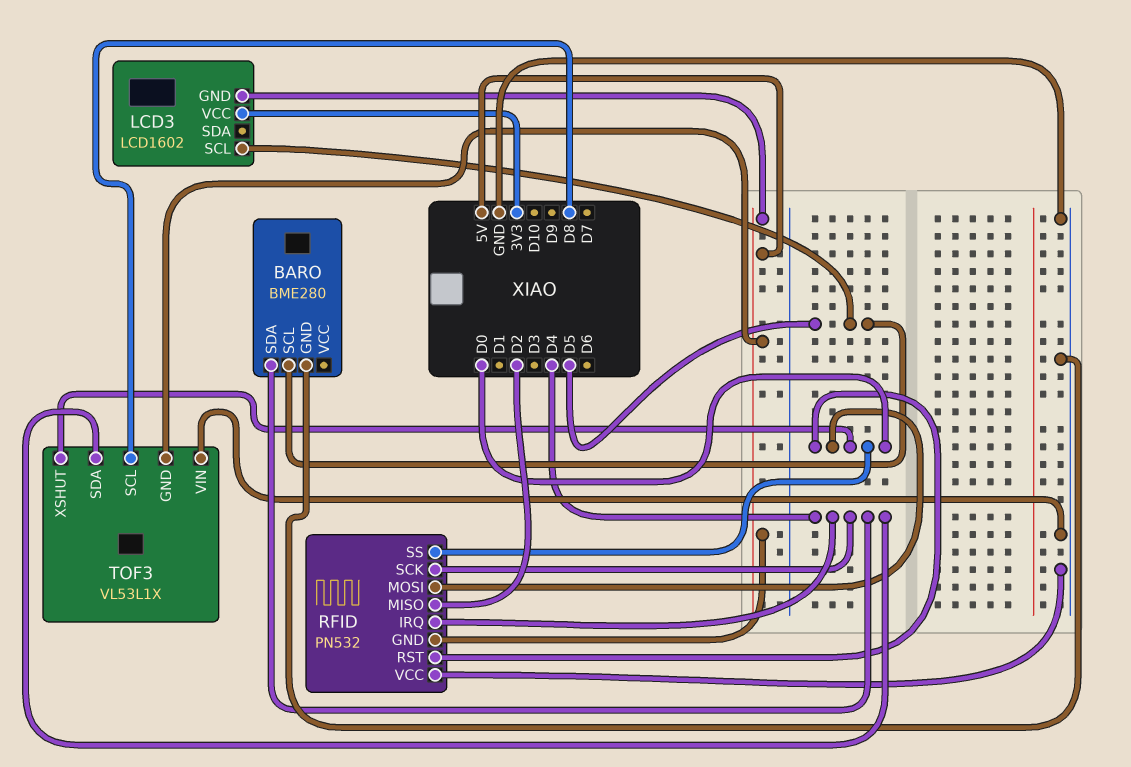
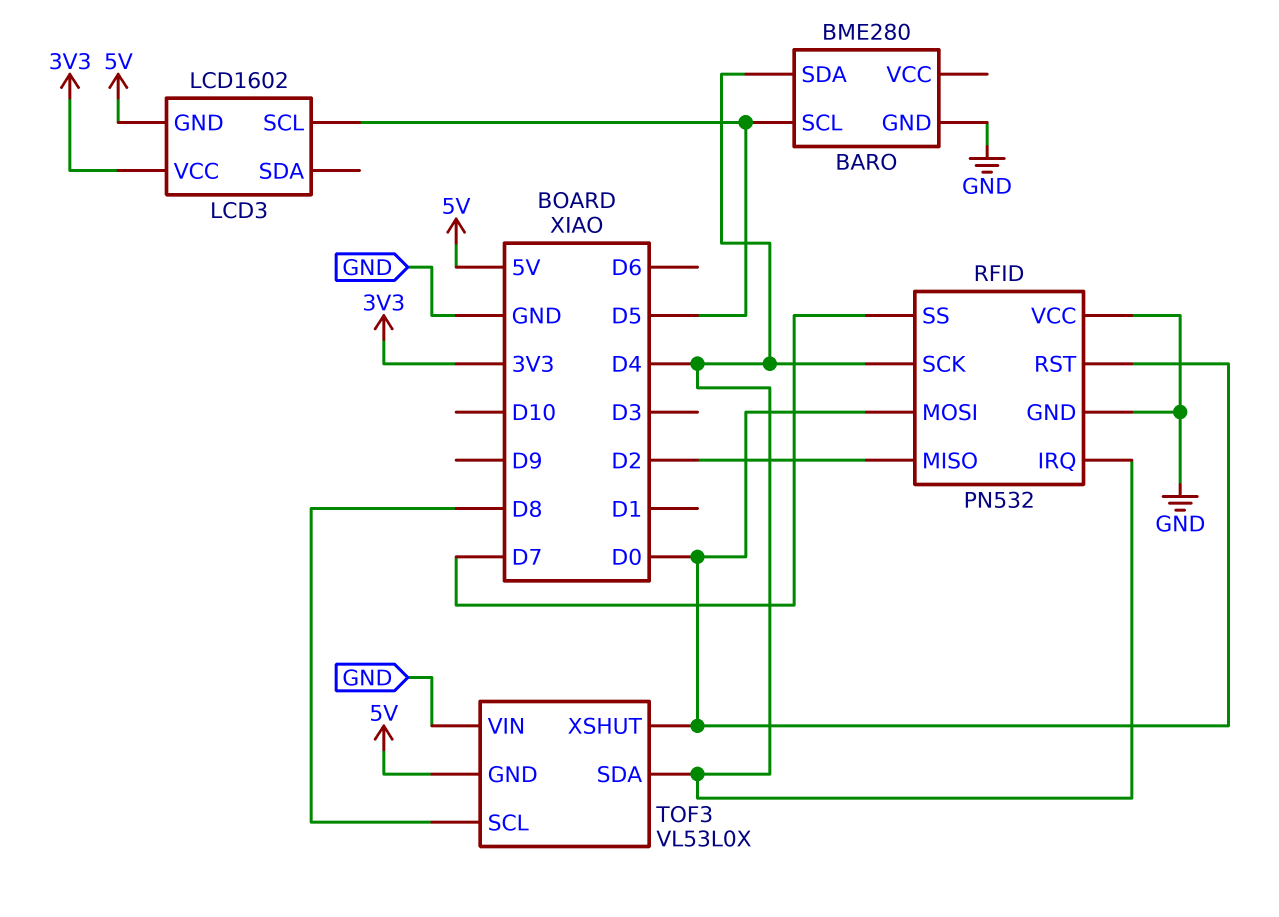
RFID pin GND: 5V -> GND
RFID pin SS: D0 -> D7
TOF3: VL53L1X -> VL53L0X

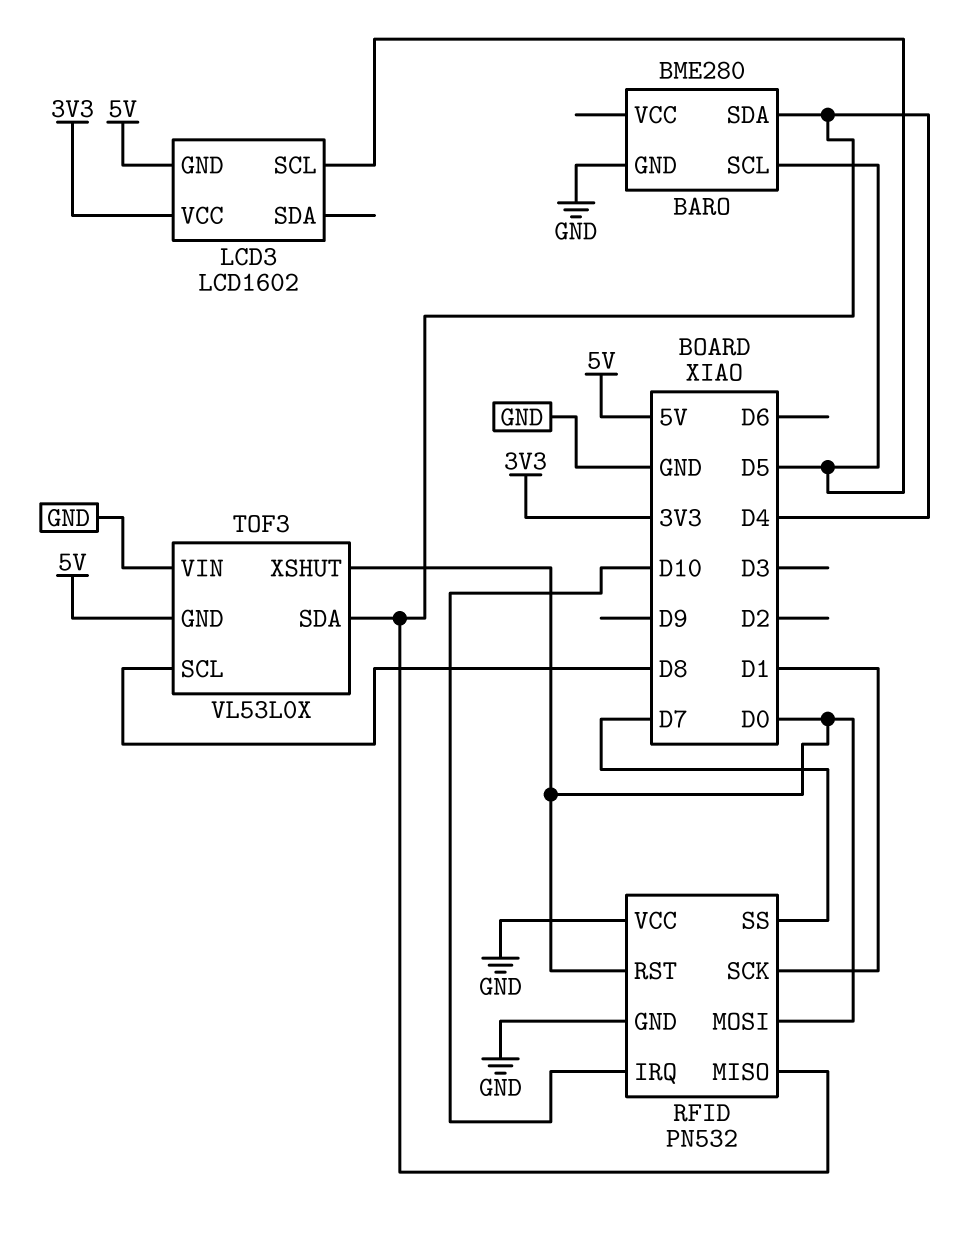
RFID pin IRQ: D4 -> D10
RFID pin MISO: D2 -> D4
RFID pin SCK: D4 -> D1

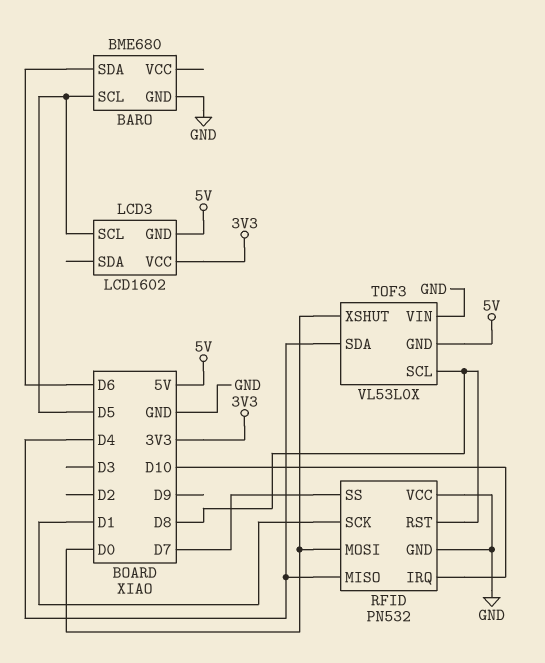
BARO: BME280 -> BME680
BARO pin SDA: D4 -> D6
RFID pin RST: D0 -> D8

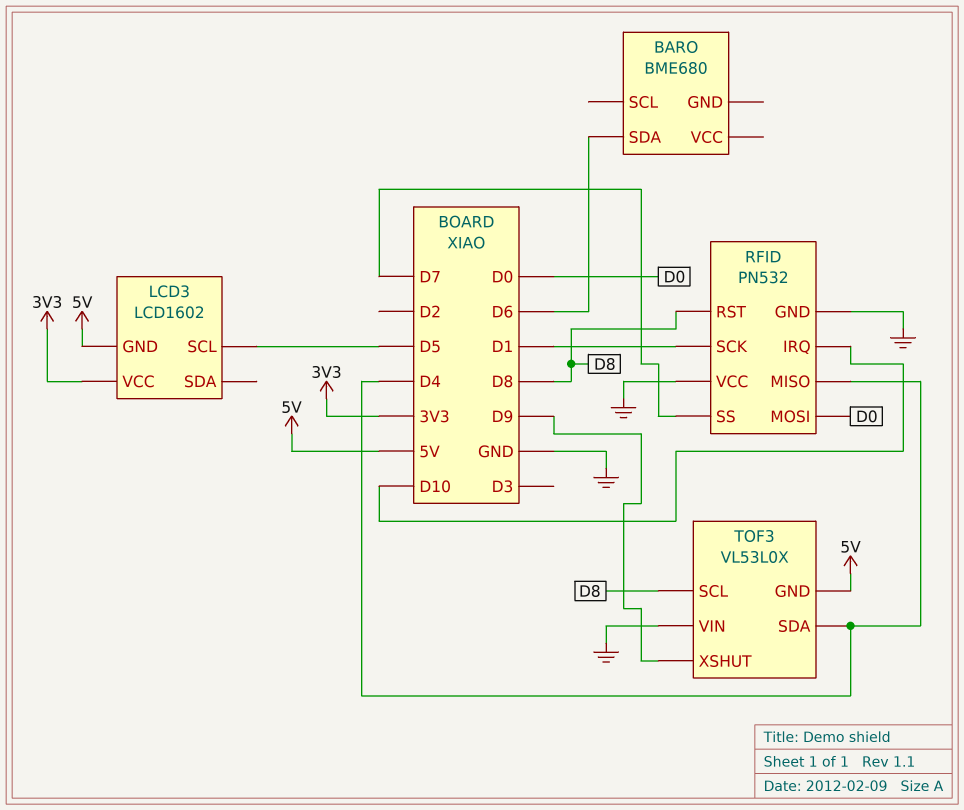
BARO pin GND: GND -> none
BARO pin SCL: D5 -> none
TOF3 pin XSHUT: D0 -> D9

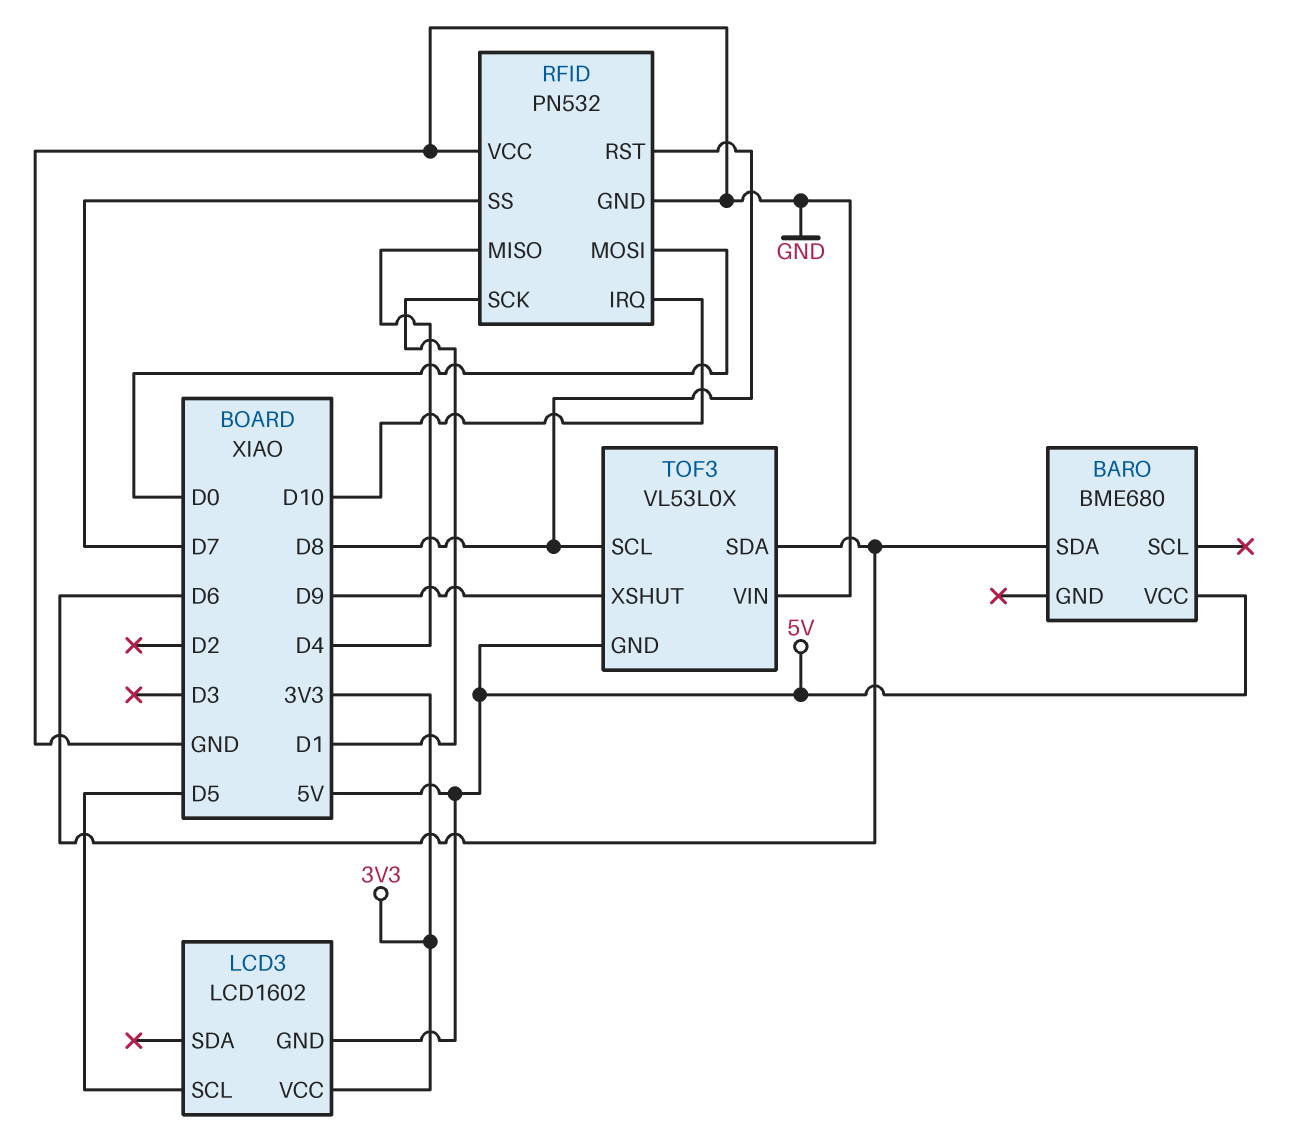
BARO pin VCC: none -> 5V
TOF3 pin SDA: D4 -> D6

